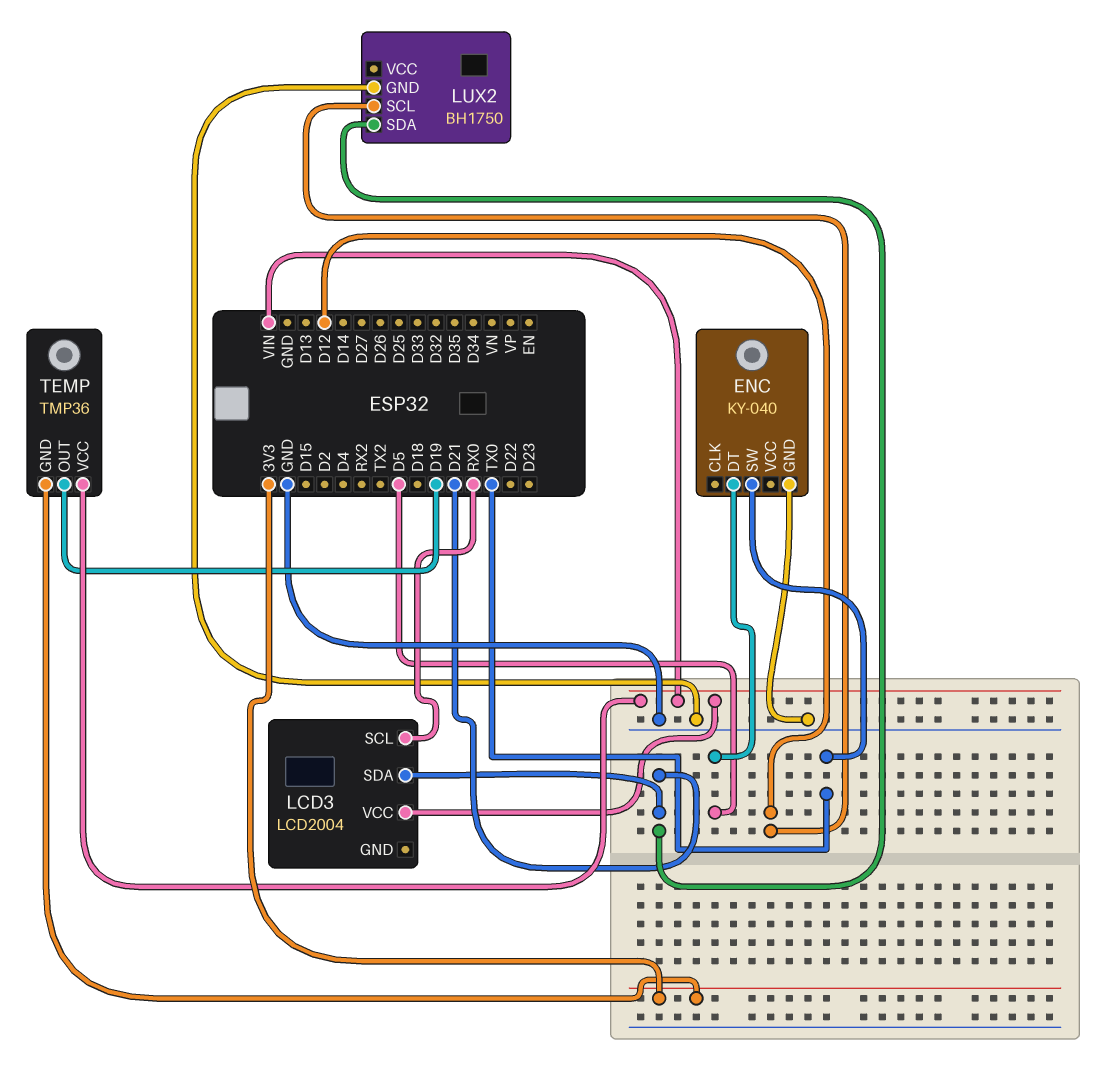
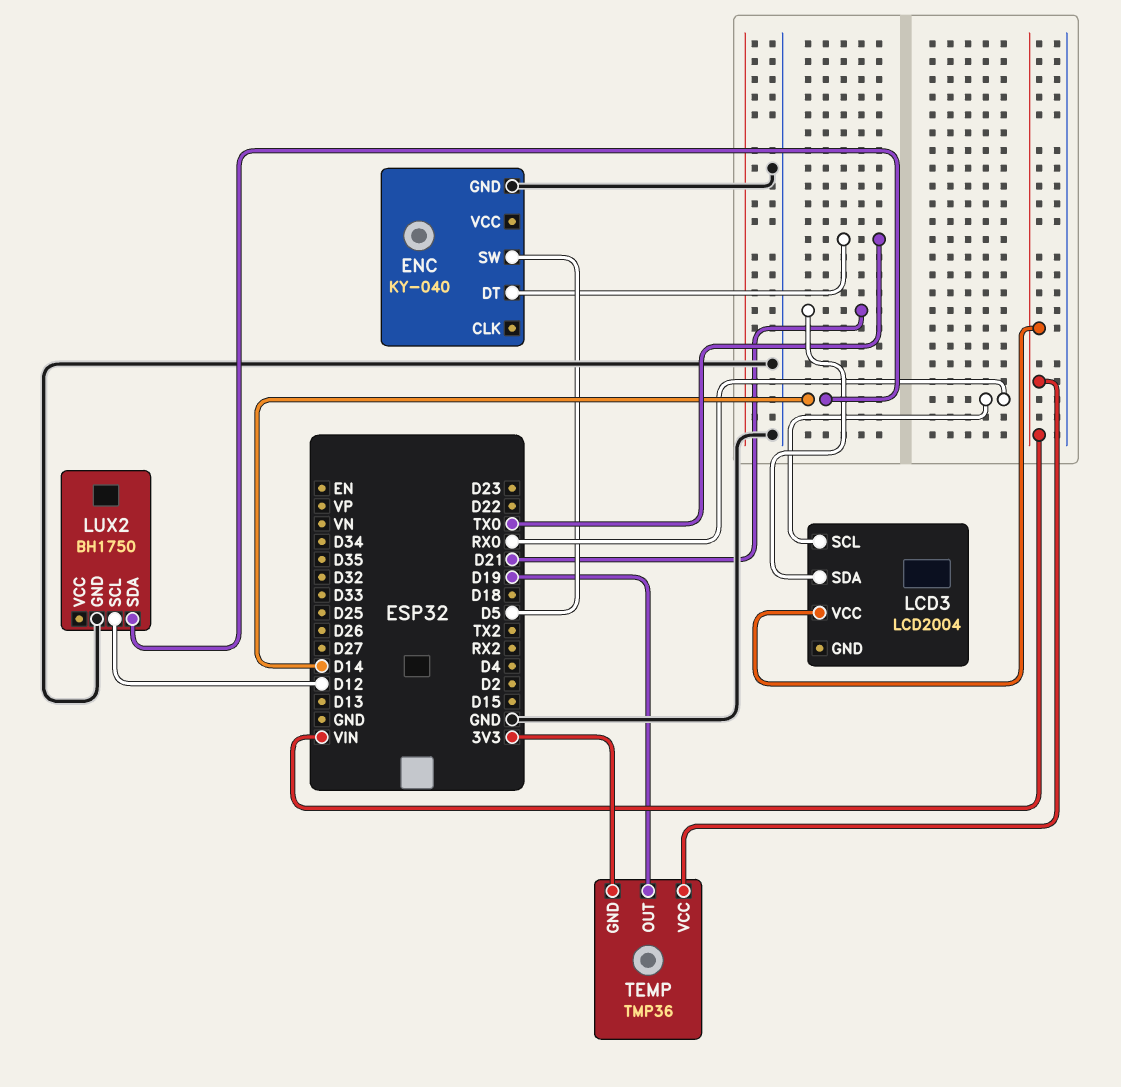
ENC pin DT: D5 -> TX0
ENC pin SW: TX0 -> D5
LUX2 pin SDA: D21 -> D14

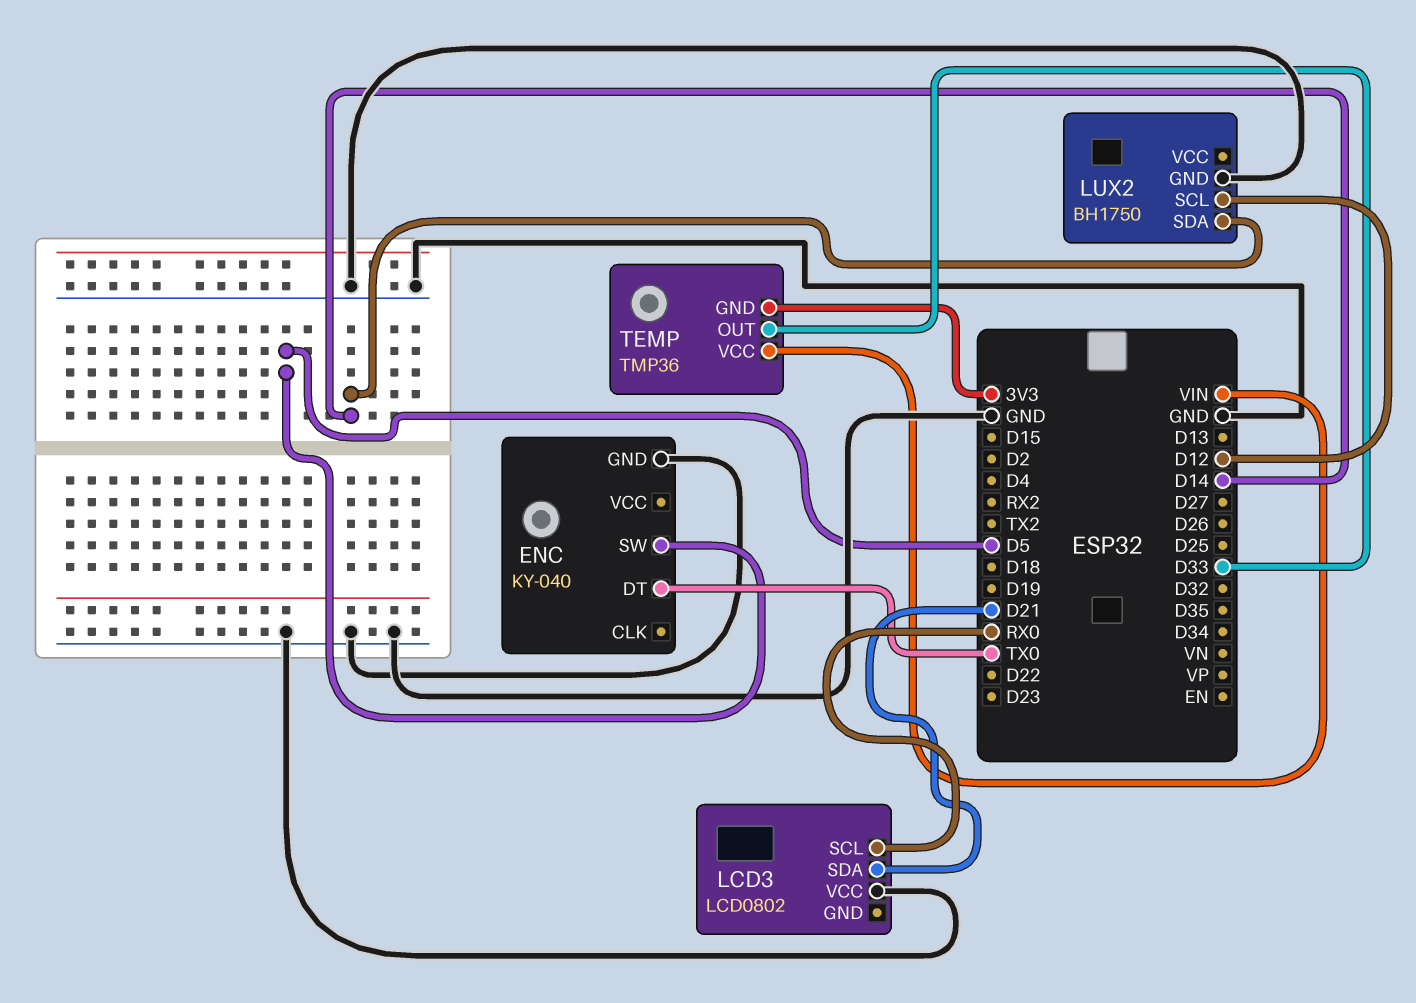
LCD3: LCD2004 -> LCD0802
LCD3 pin VCC: VIN -> GND
TEMP pin OUT: D19 -> D33

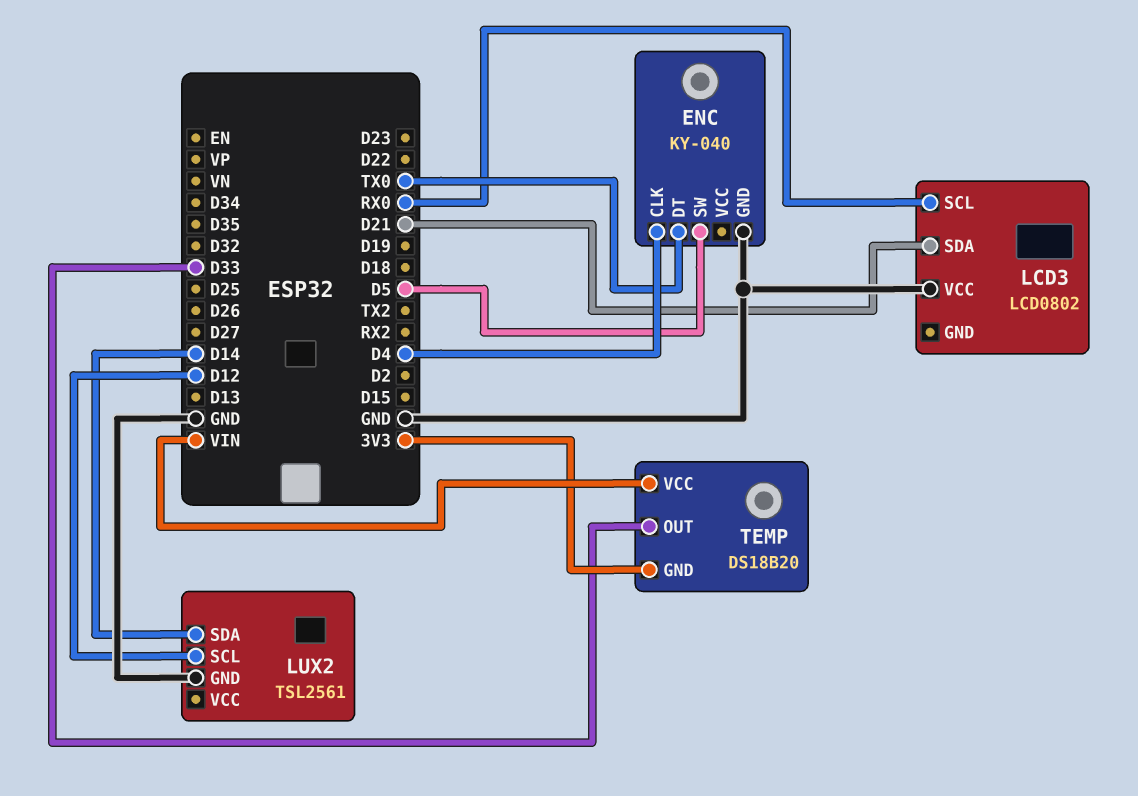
ENC pin CLK: none -> D4
LUX2: BH1750 -> TSL2561
TEMP: TMP36 -> DS18B20

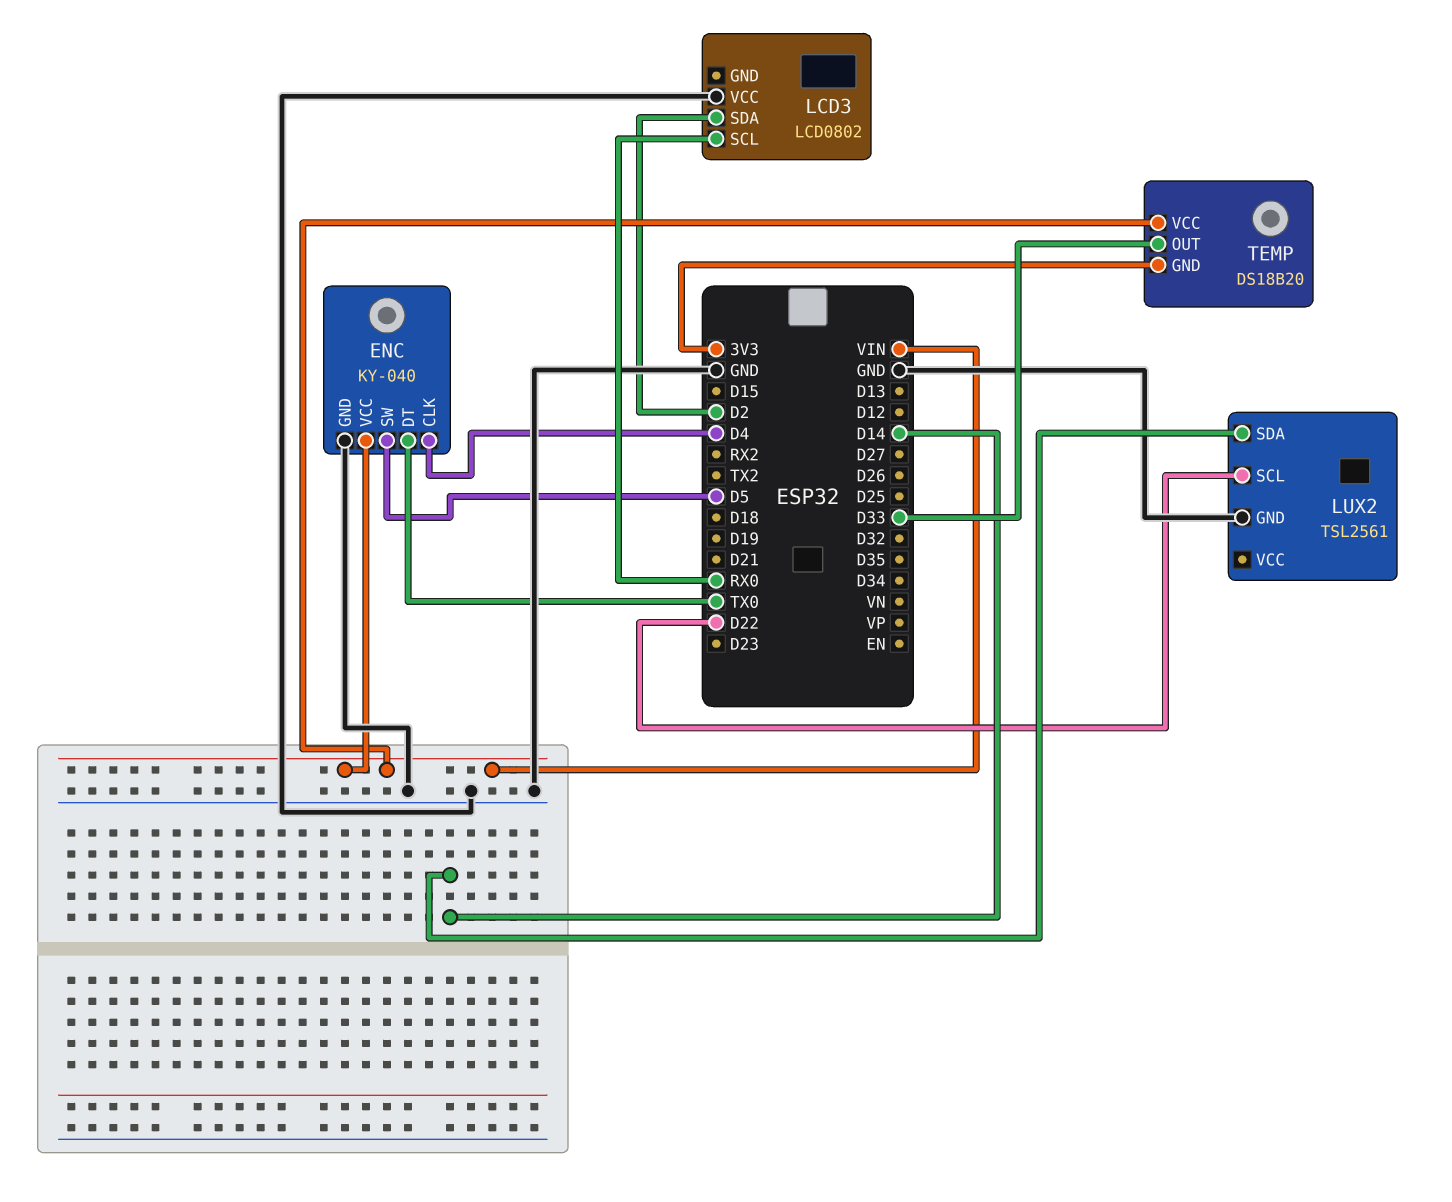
ENC pin VCC: none -> VIN
LCD3 pin SDA: D21 -> D2
LUX2 pin SCL: D12 -> D22

